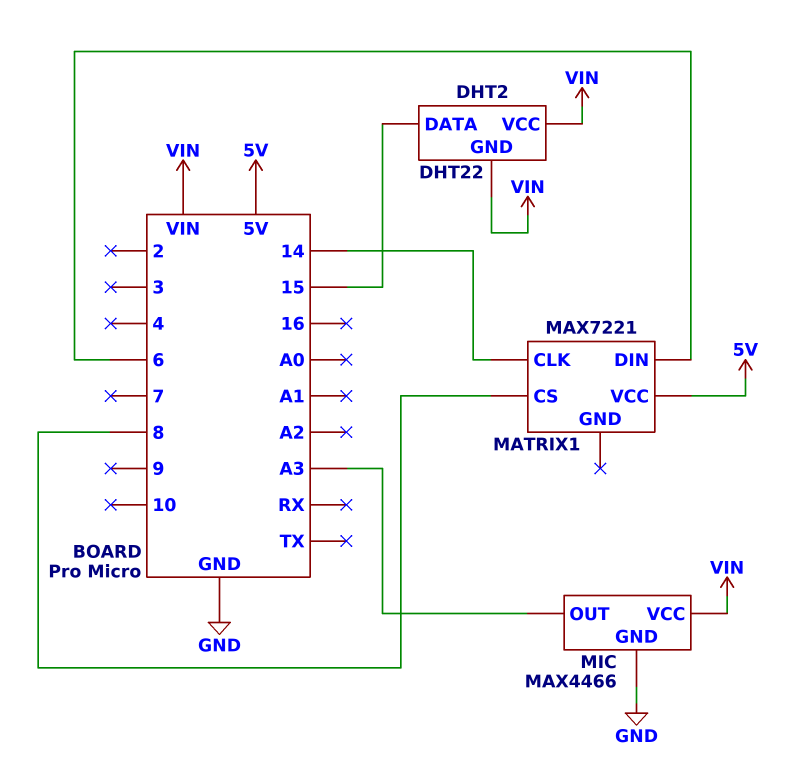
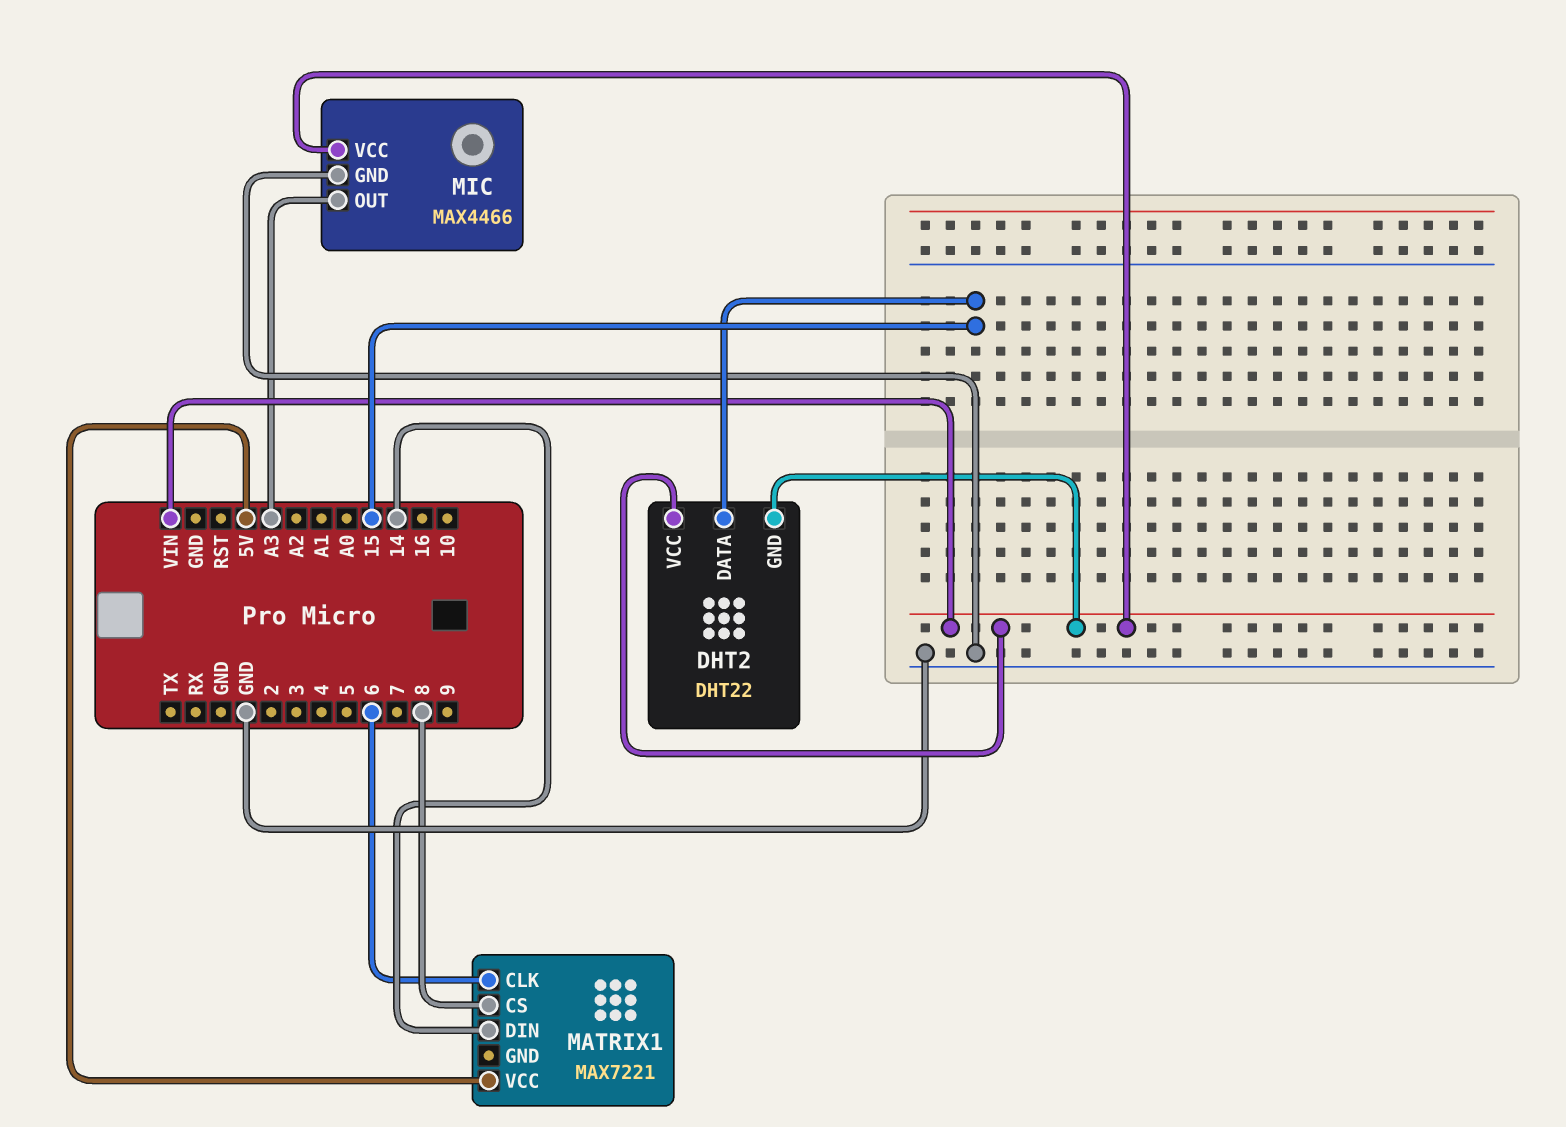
MATRIX1 pin CLK: 14 -> 6
MATRIX1 pin DIN: 6 -> 14

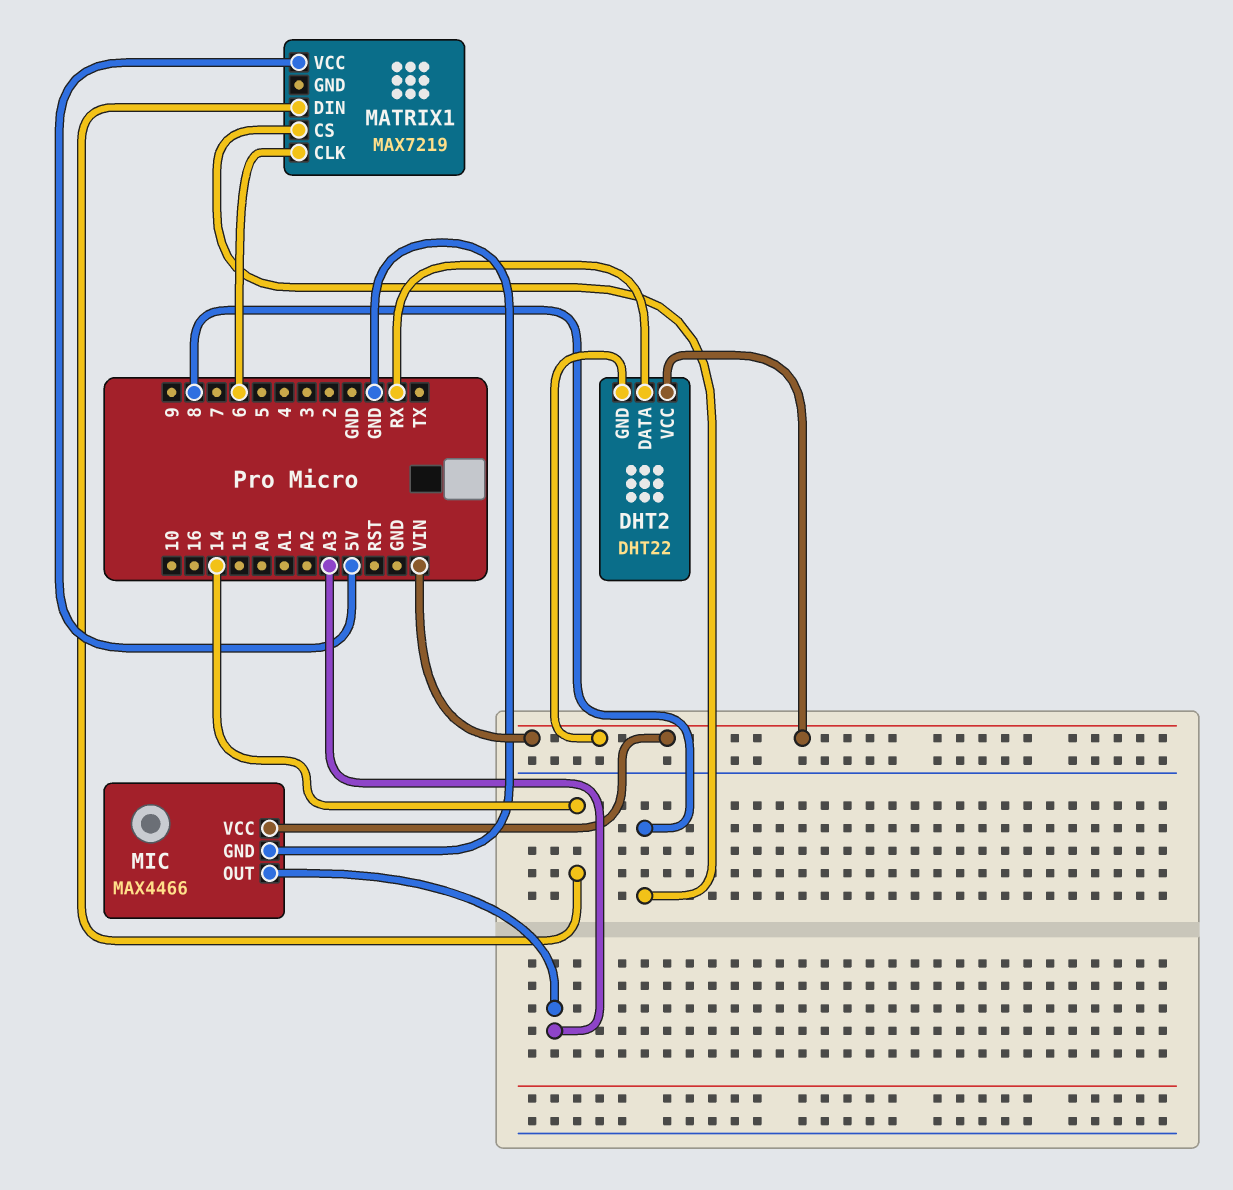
DHT2 pin DATA: 15 -> RX
MATRIX1: MAX7221 -> MAX7219

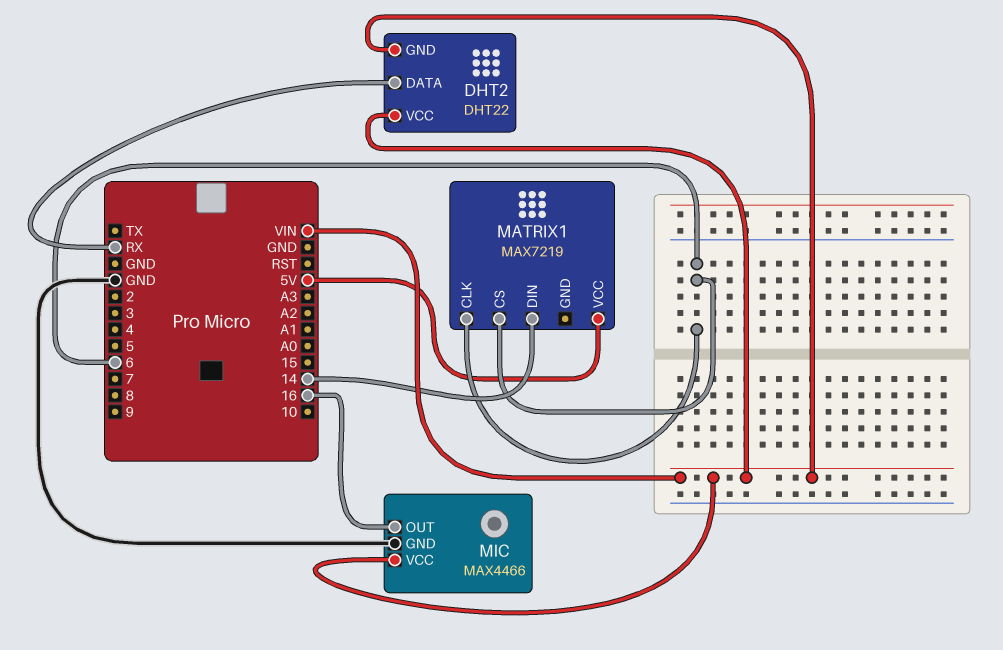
MATRIX1 pin CS: 8 -> 6
MIC pin OUT: A3 -> 16

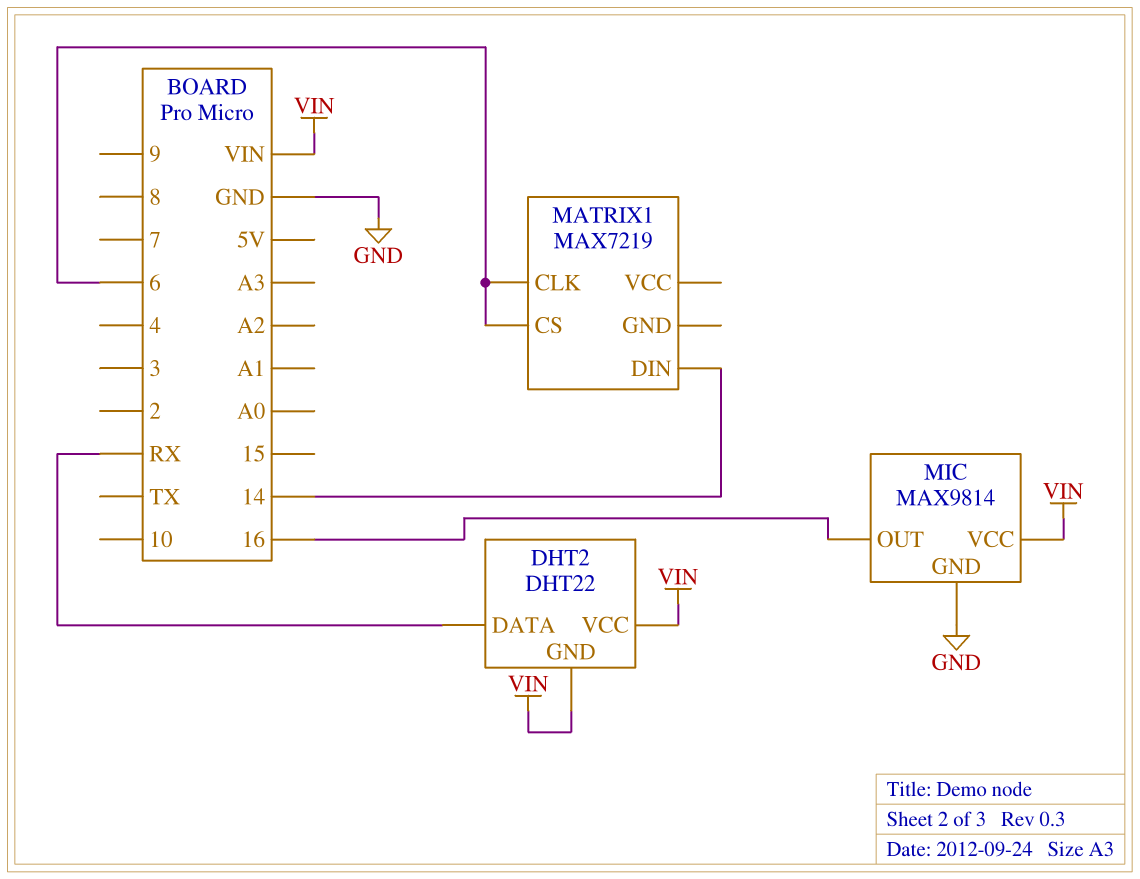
MATRIX1 pin VCC: 5V -> none
MIC: MAX4466 -> MAX9814

